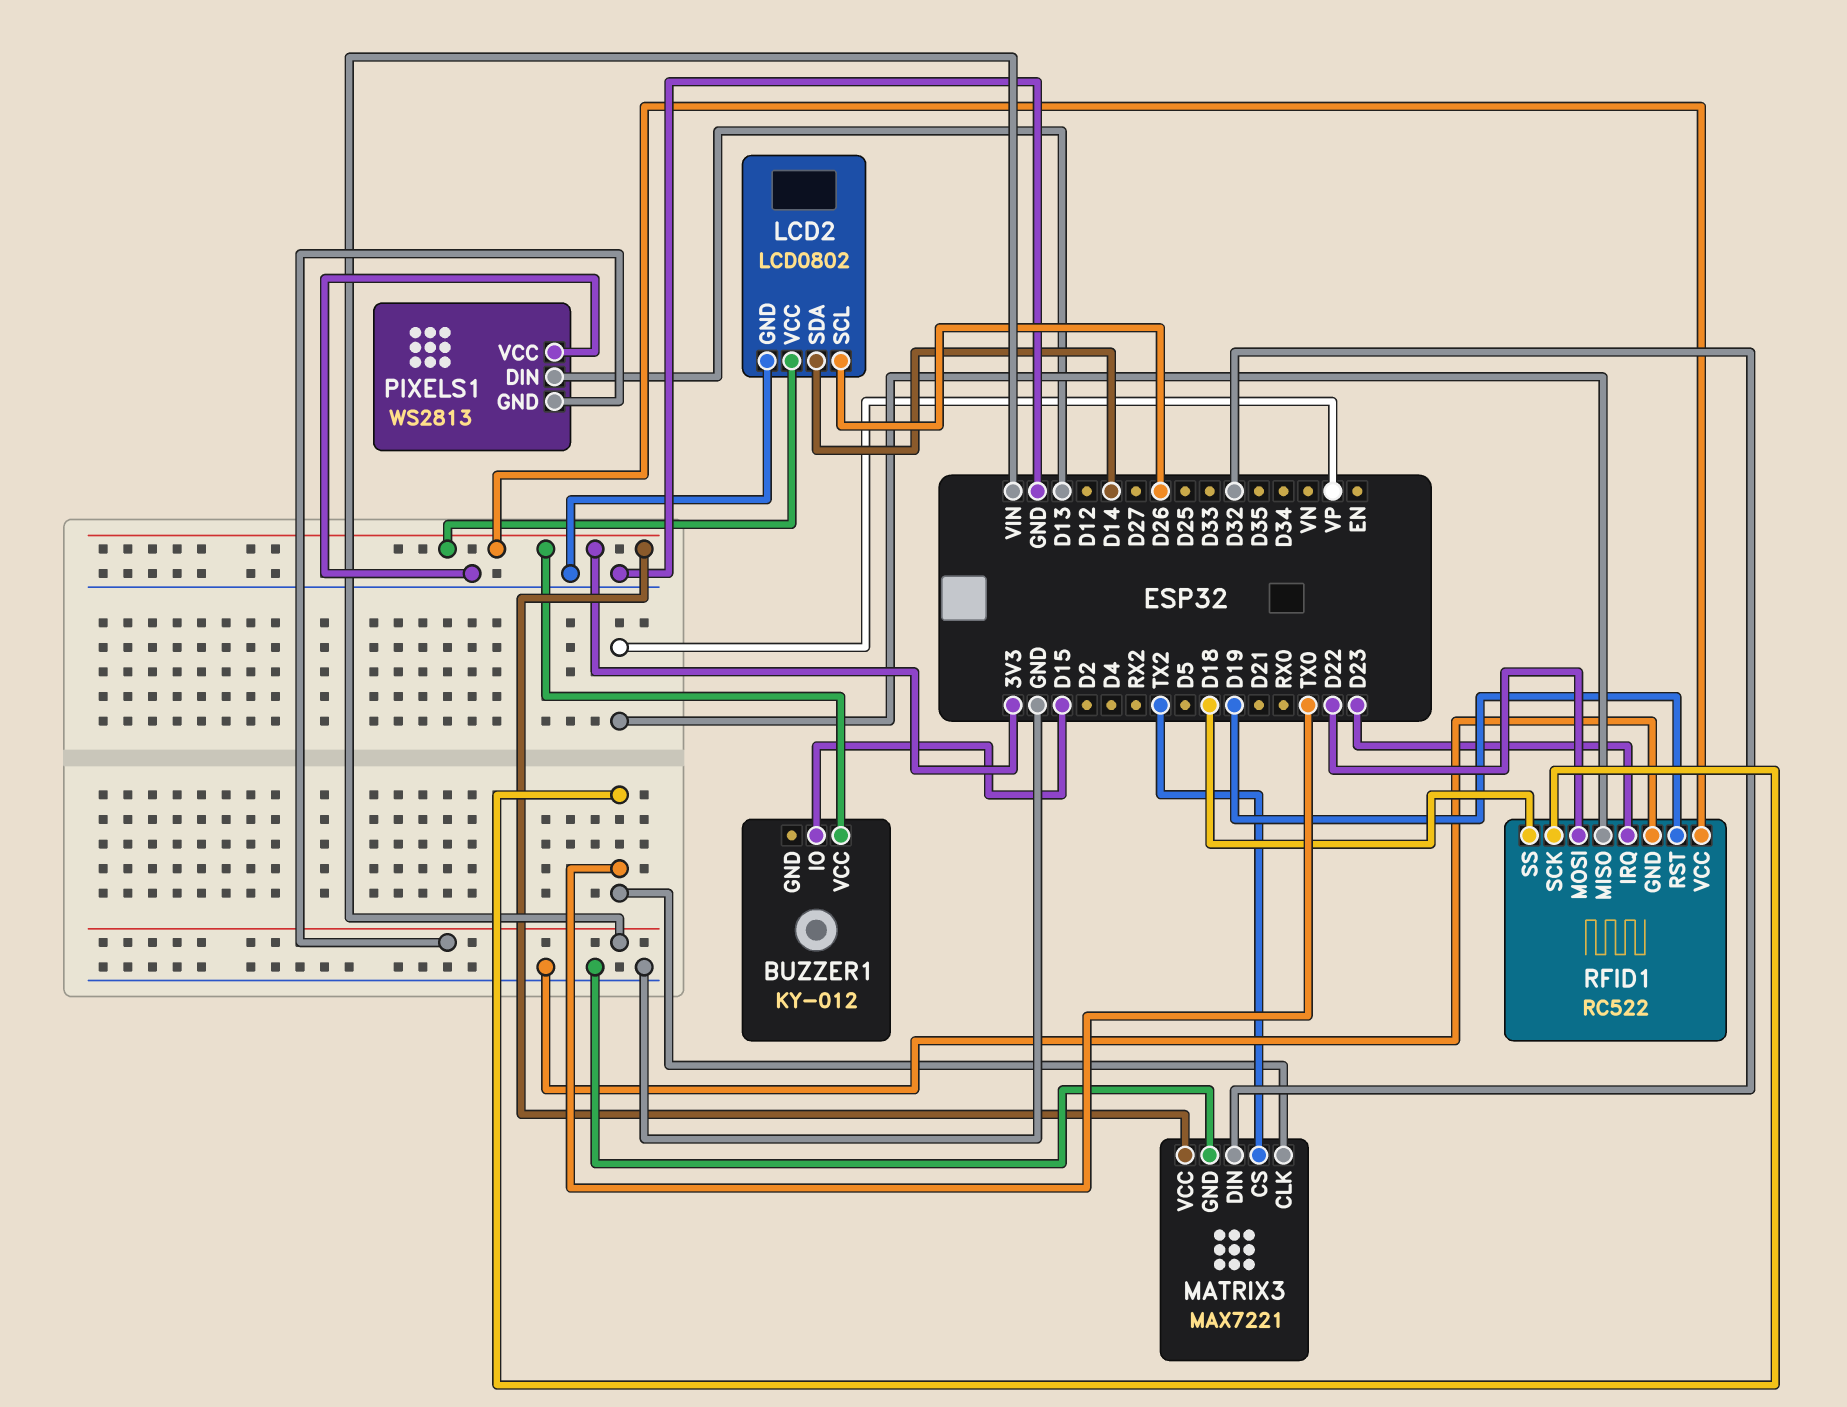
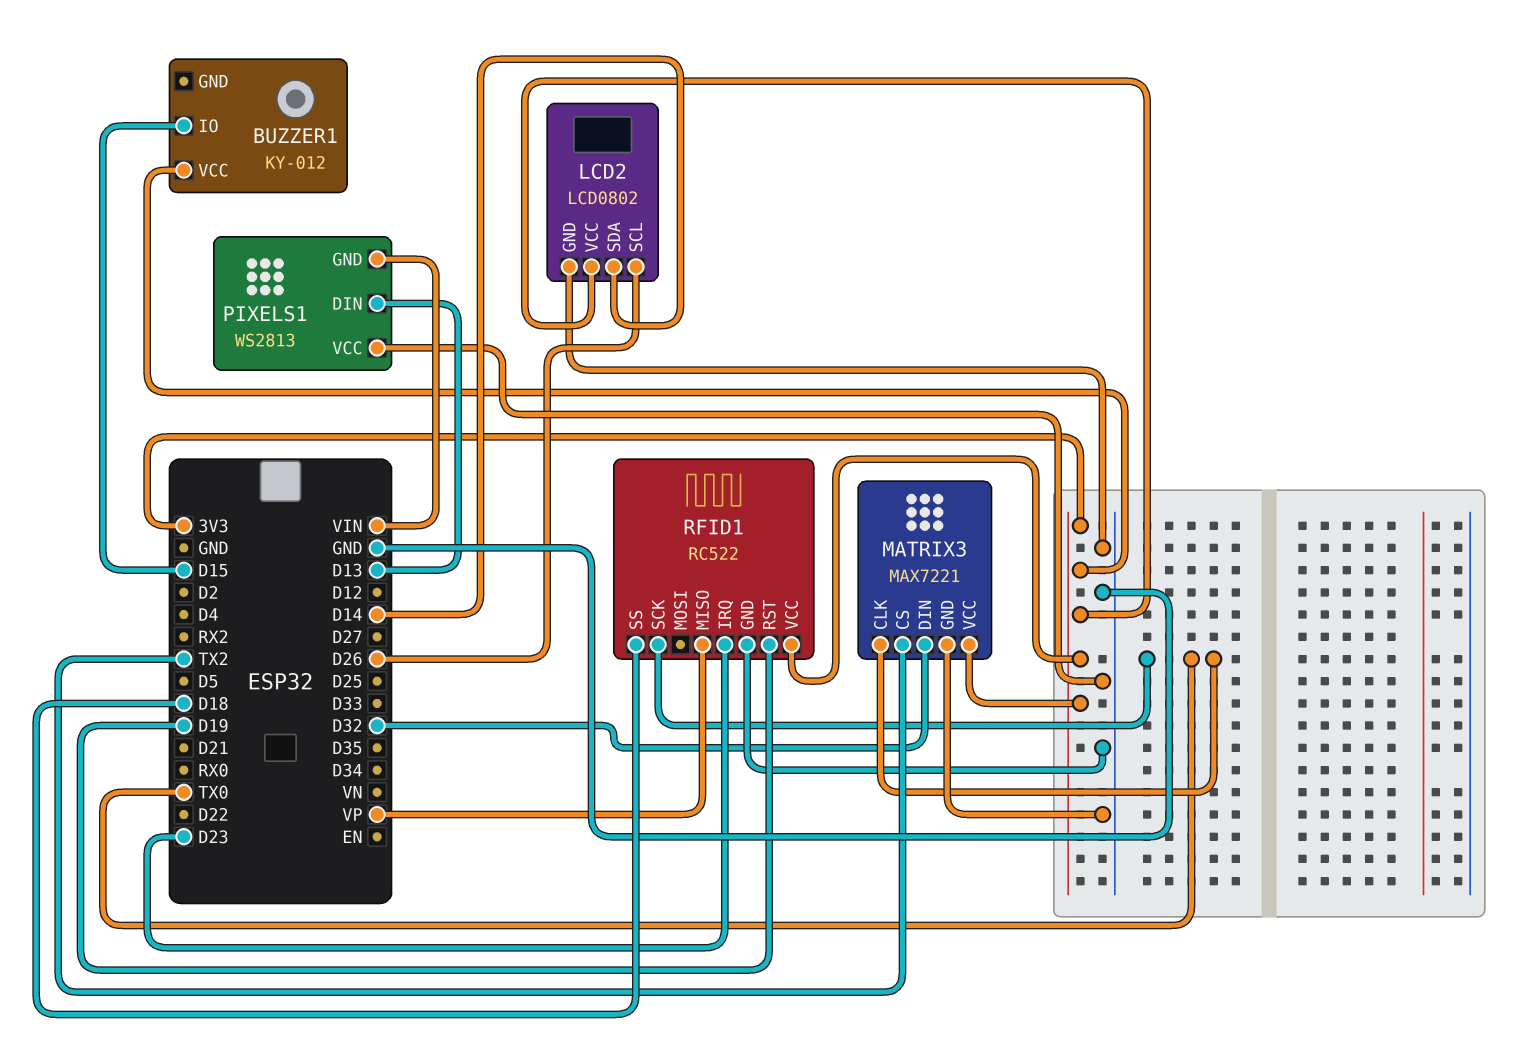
RFID1 pin MOSI: D22 -> none

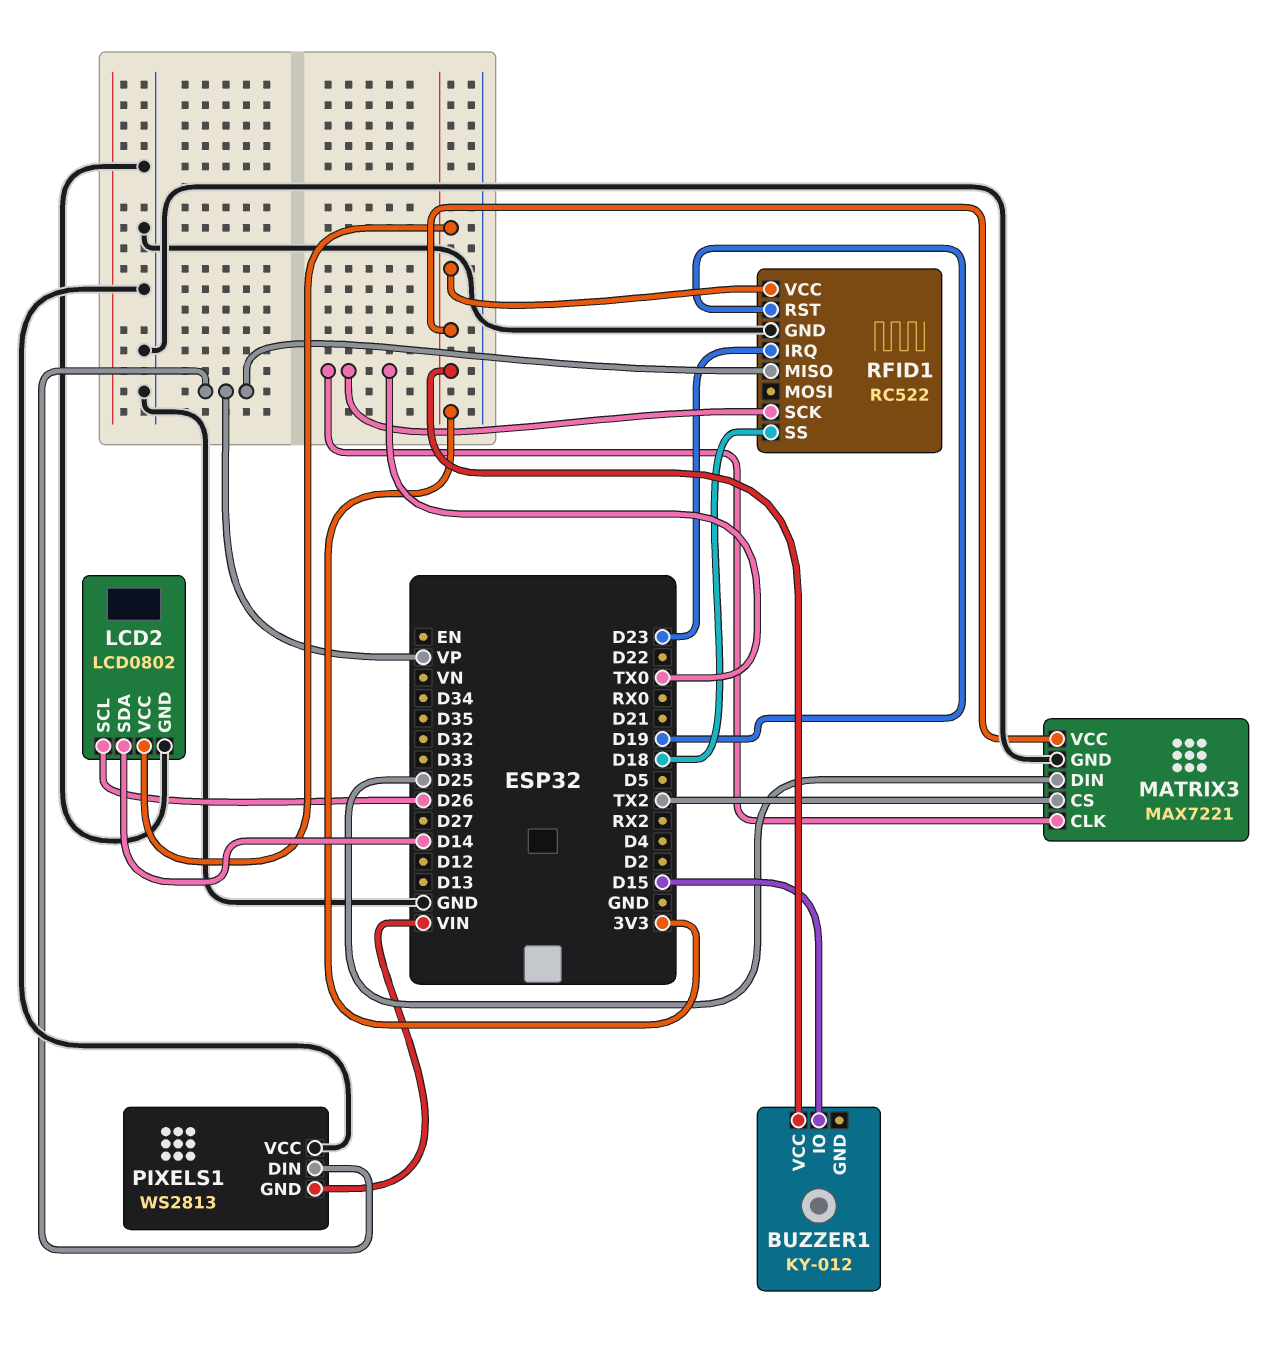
MATRIX3 pin DIN: D32 -> D25
PIXELS1 pin DIN: D13 -> VP

